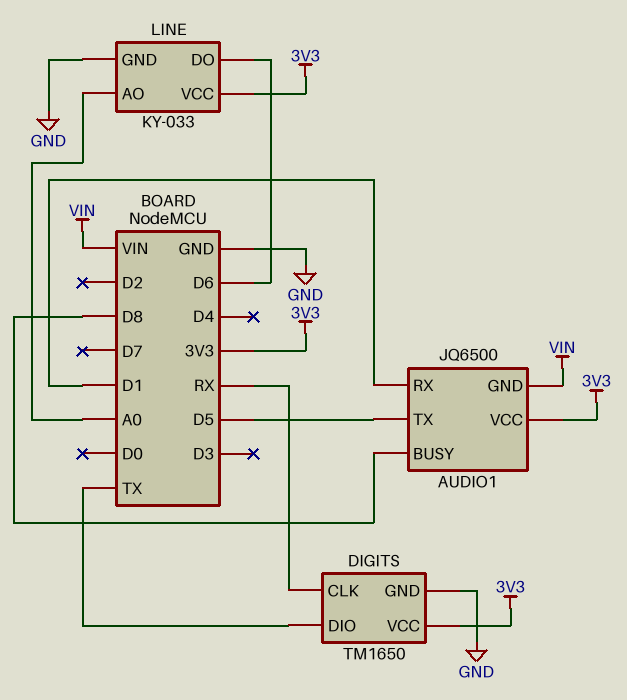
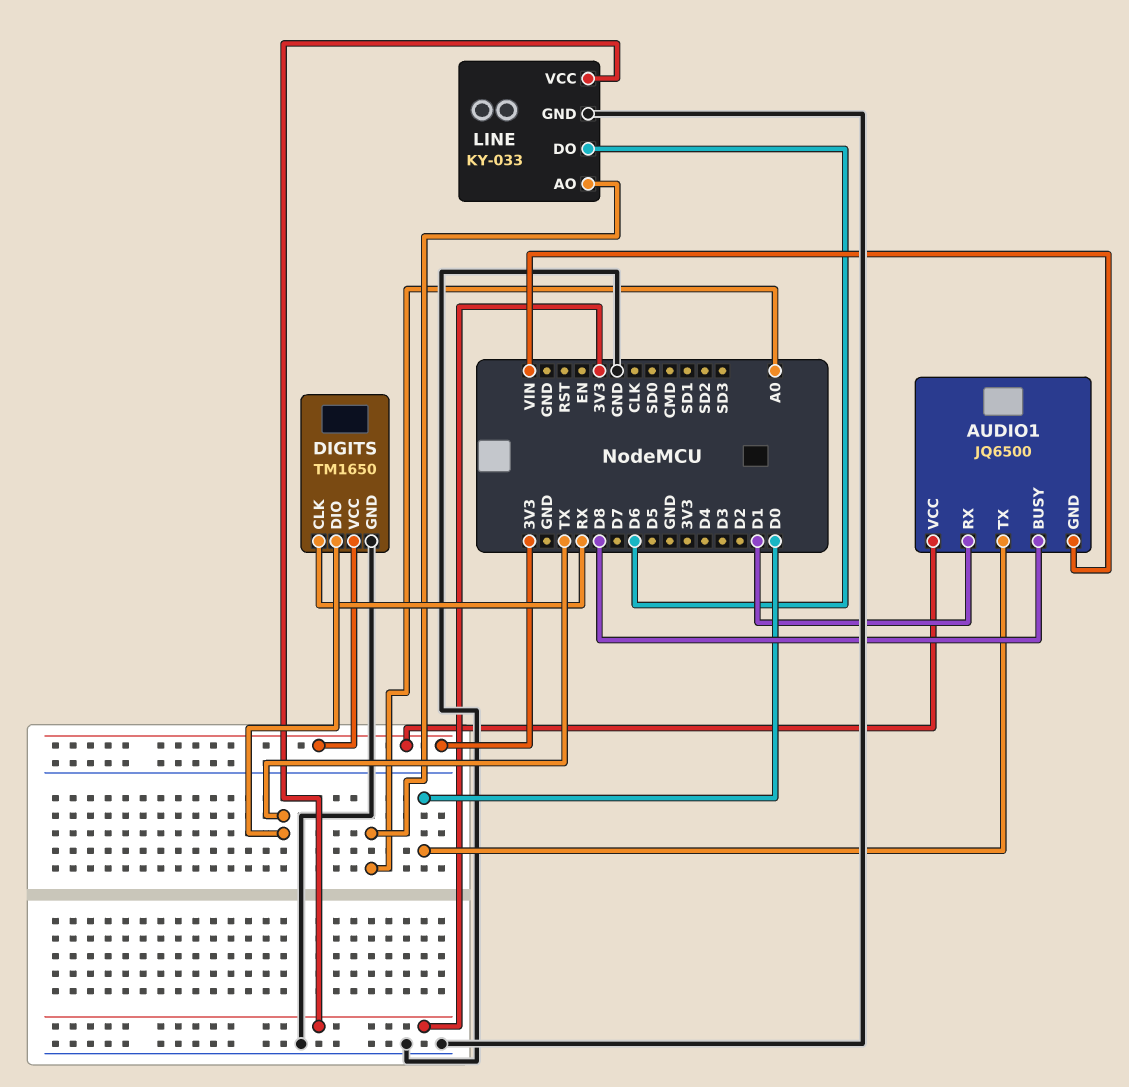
AUDIO1 pin TX: D5 -> D0

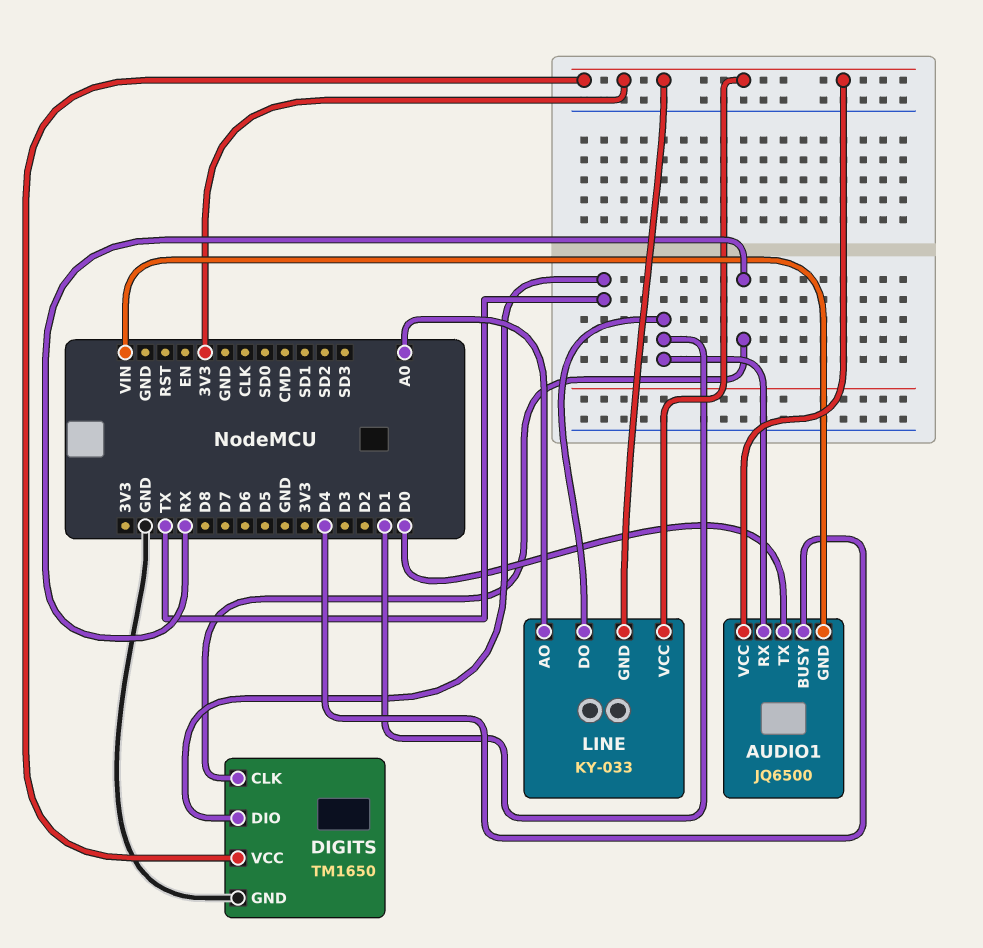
AUDIO1 pin BUSY: D8 -> D4
LINE pin DO: D6 -> D1
LINE pin GND: GND -> 3V3

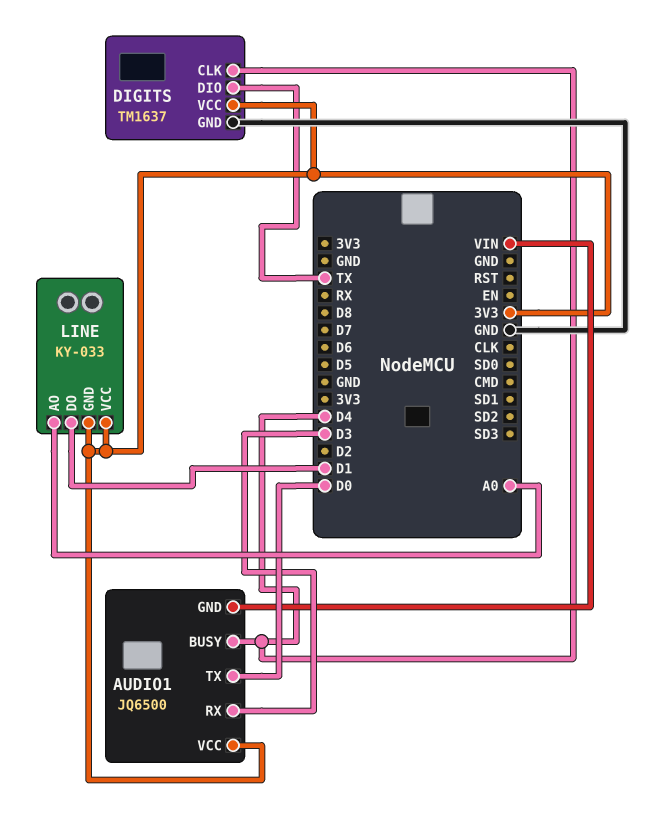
AUDIO1 pin RX: D1 -> D3
DIGITS: TM1650 -> TM1637
DIGITS pin CLK: RX -> D4

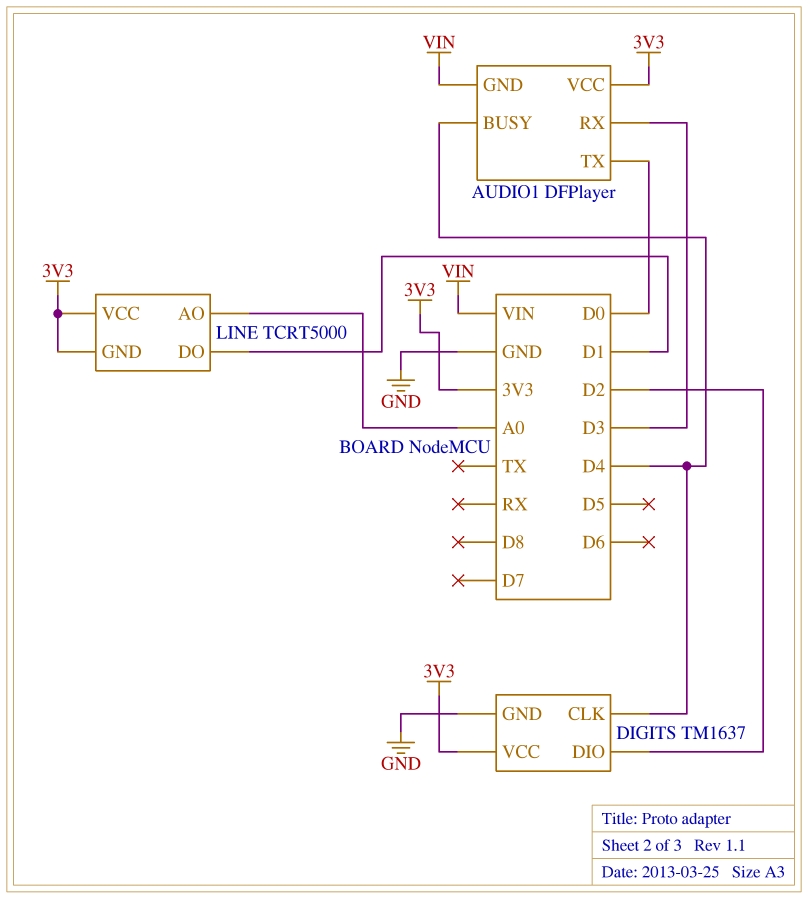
AUDIO1: JQ6500 -> DFPlayer
DIGITS pin DIO: TX -> D2
LINE: KY-033 -> TCRT5000

